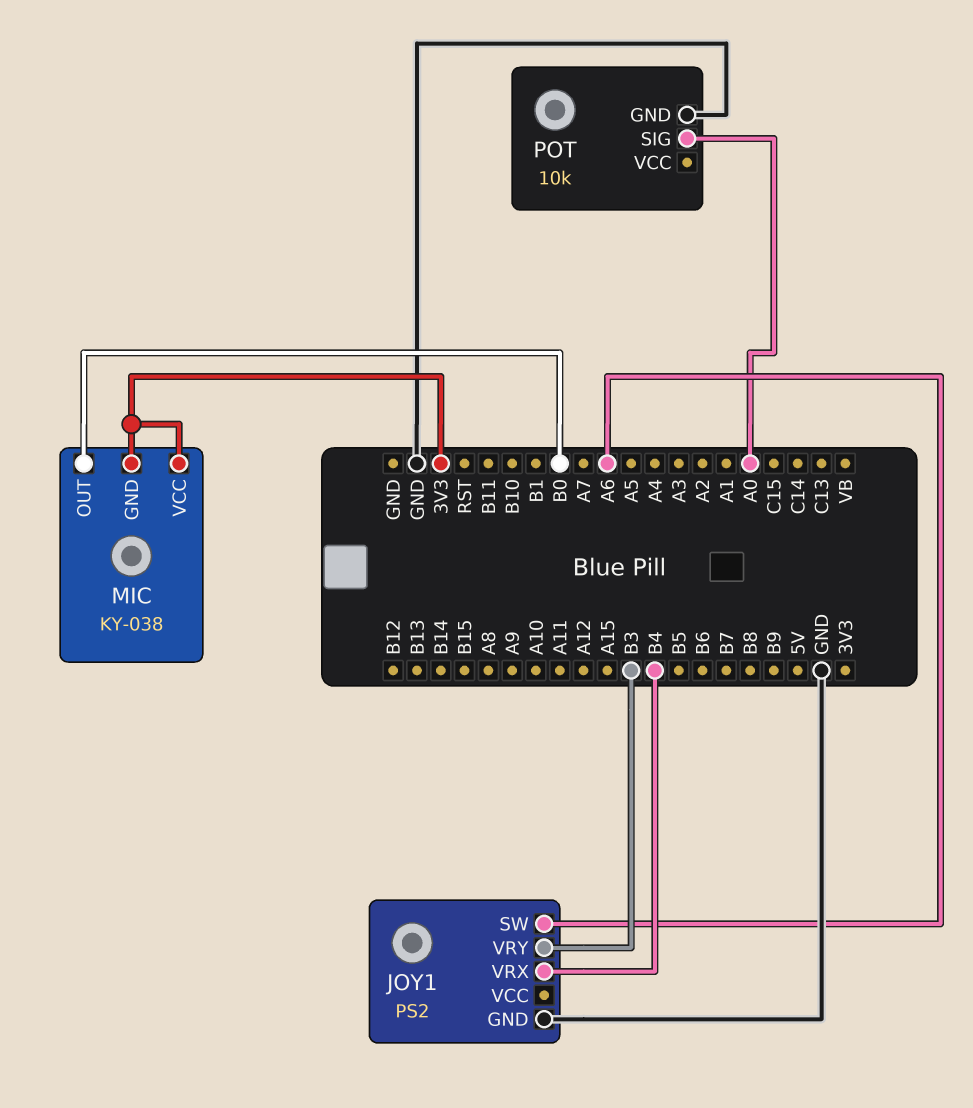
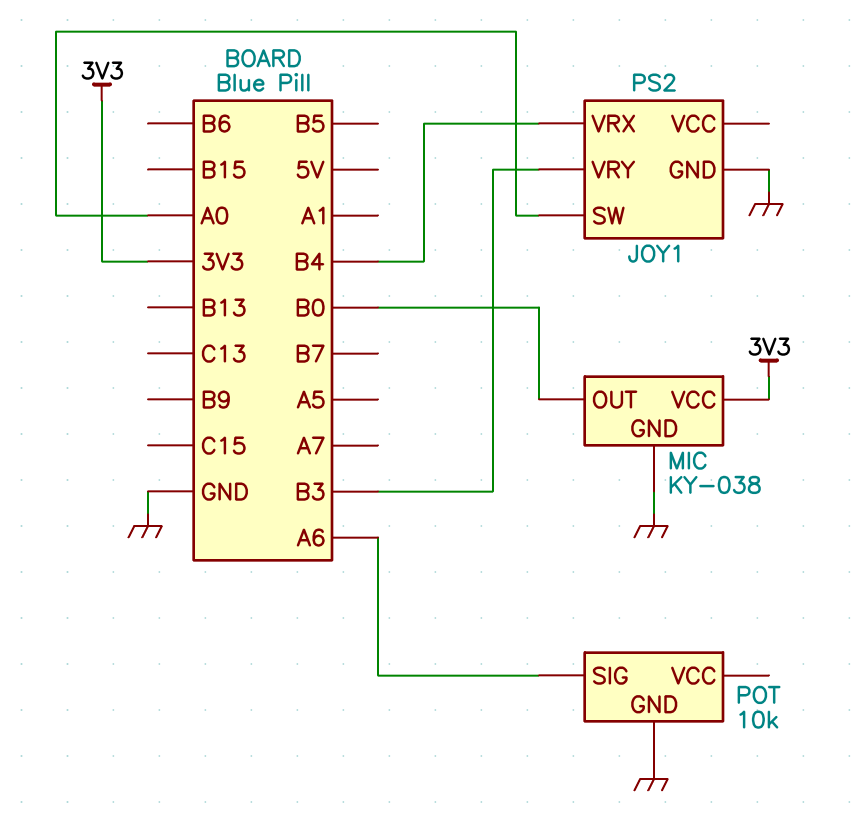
JOY1 pin SW: A6 -> A0
MIC pin GND: 3V3 -> GND
POT pin SIG: A0 -> A6

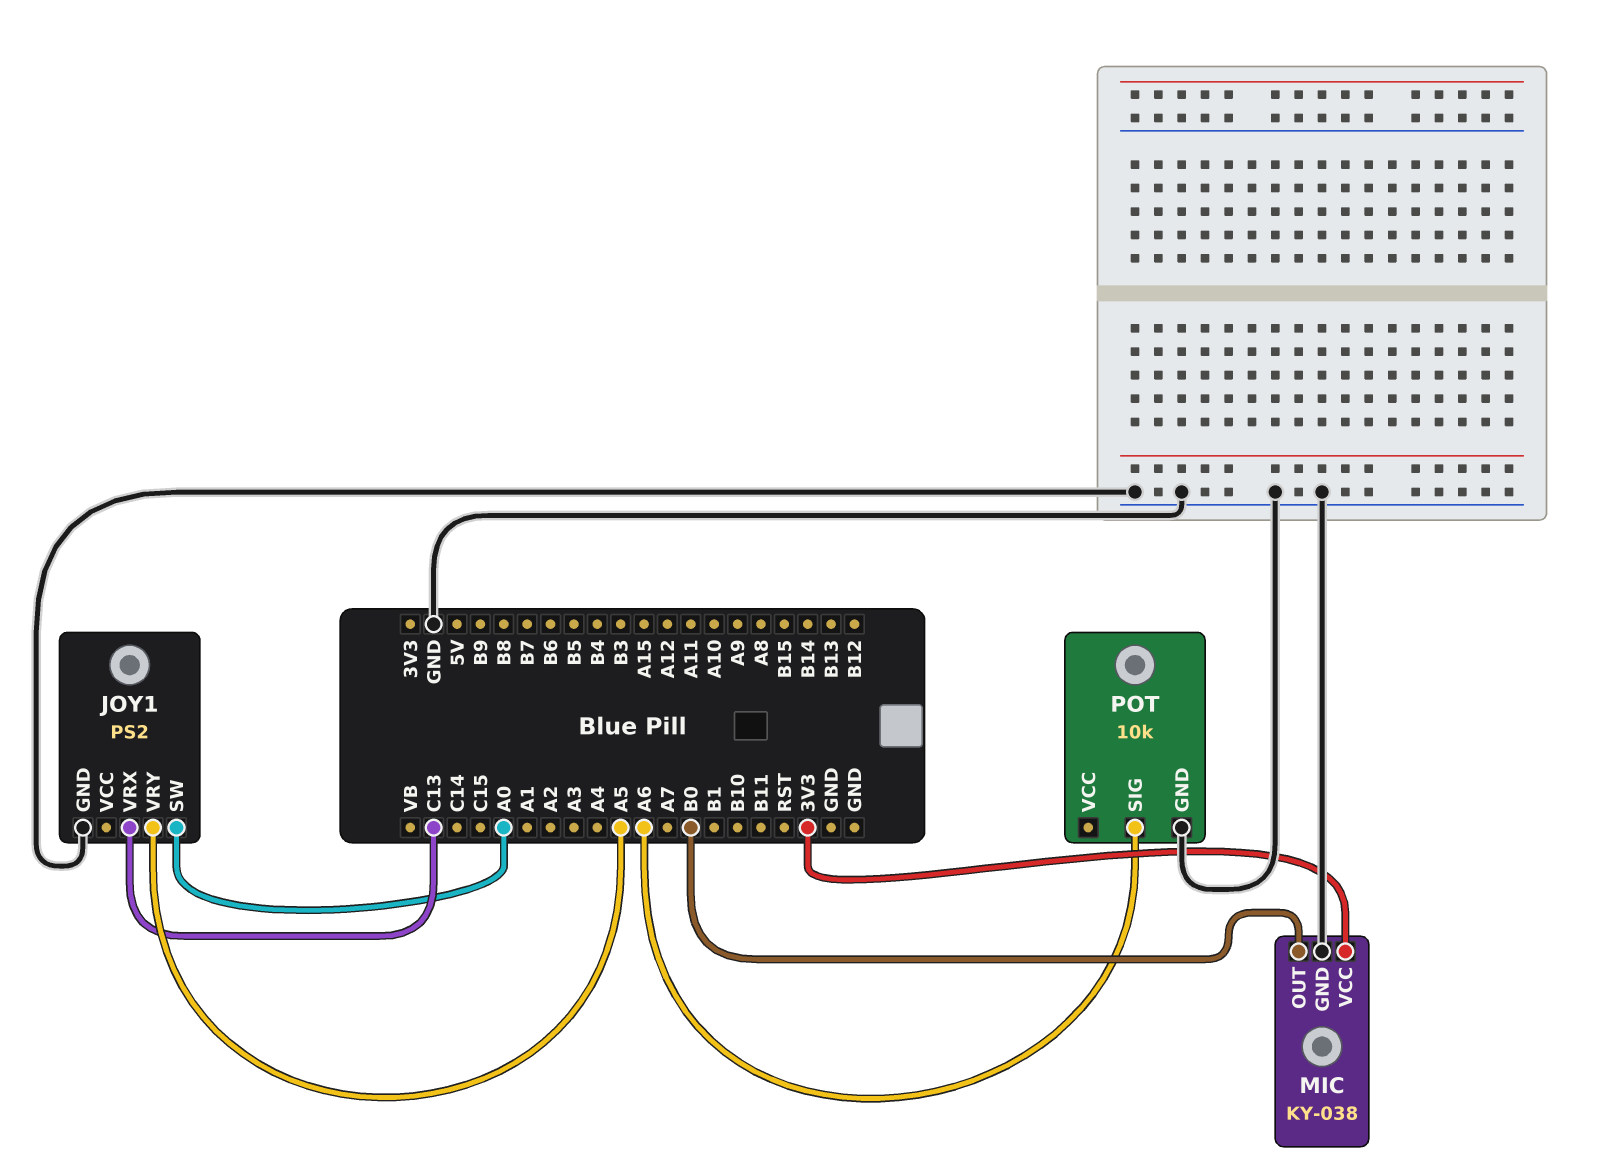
JOY1 pin VRX: B4 -> C13
JOY1 pin VRY: B3 -> A5

